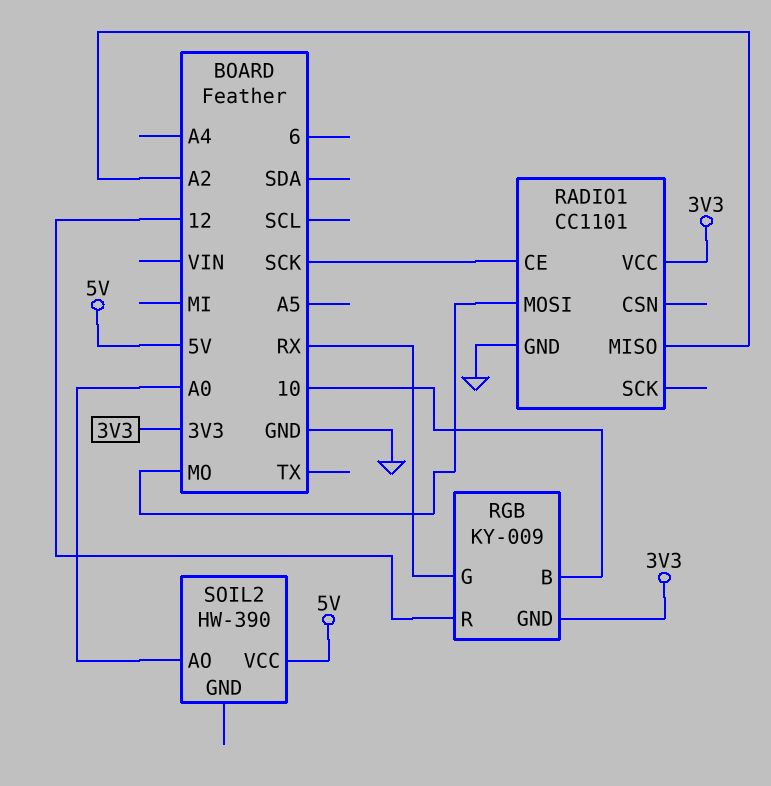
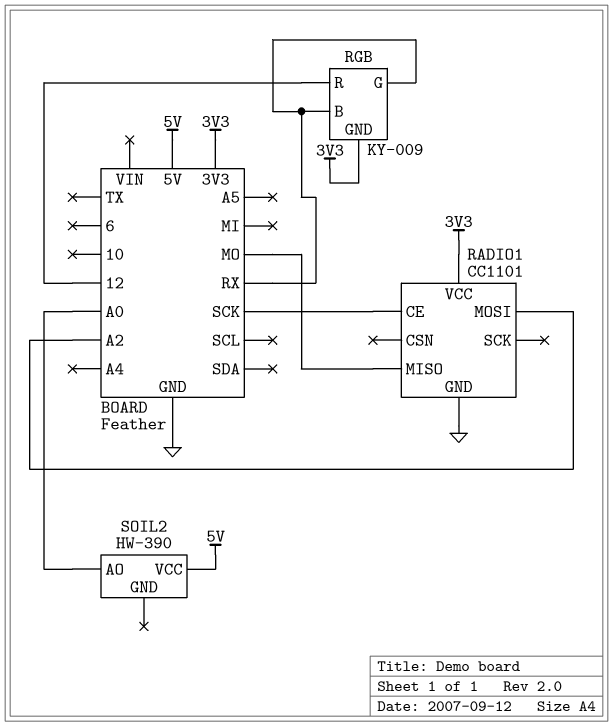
RADIO1 pin MISO: A2 -> MO
RADIO1 pin MOSI: MO -> A2
RGB pin B: 10 -> RX

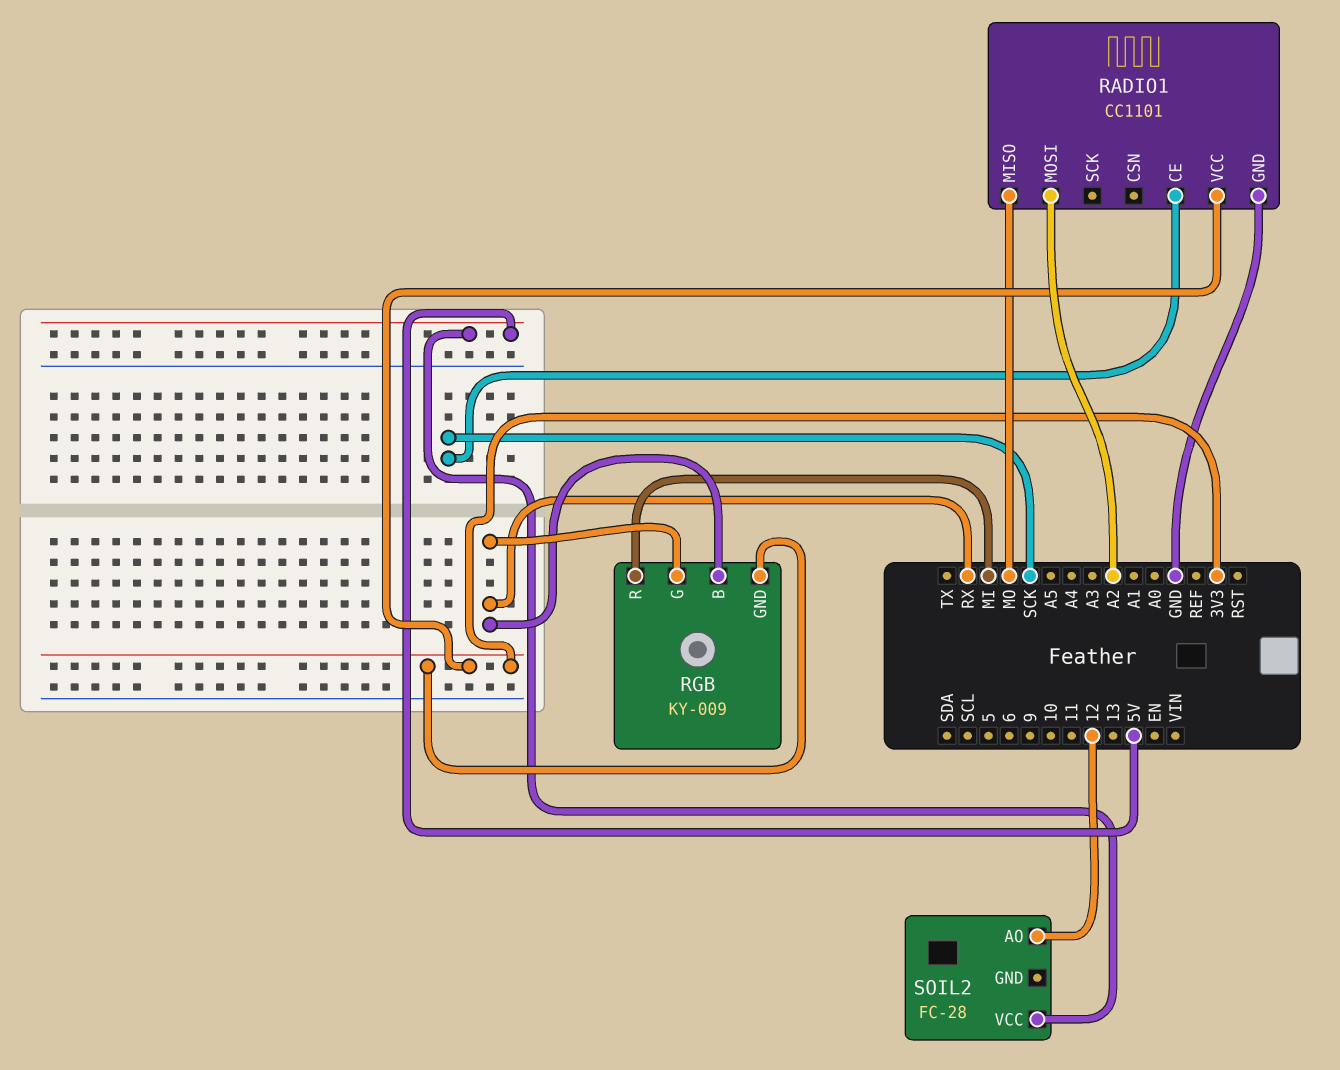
RGB pin R: 12 -> MI
SOIL2: HW-390 -> FC-28
SOIL2 pin AO: A0 -> 12

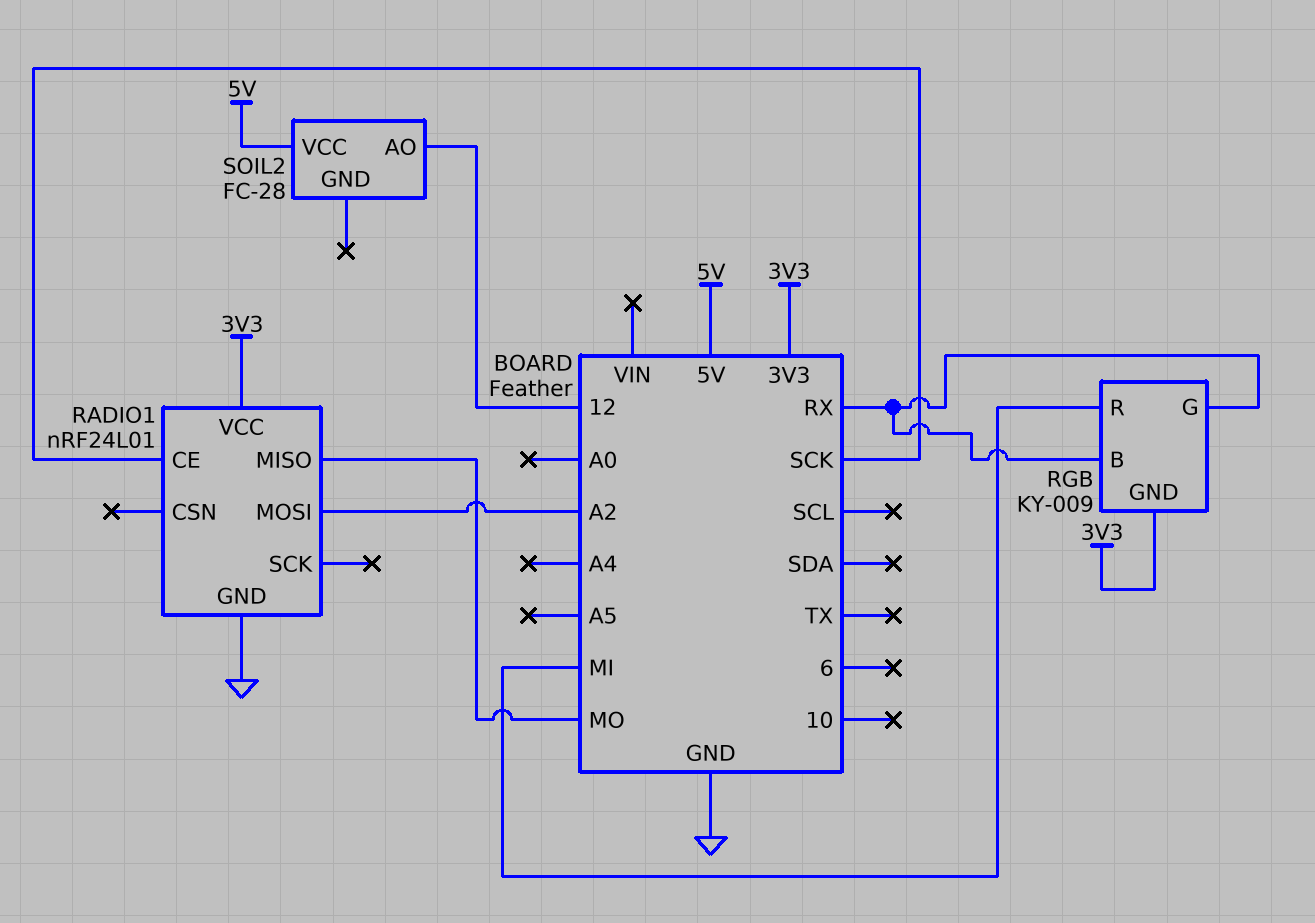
RADIO1: CC1101 -> nRF24L01

